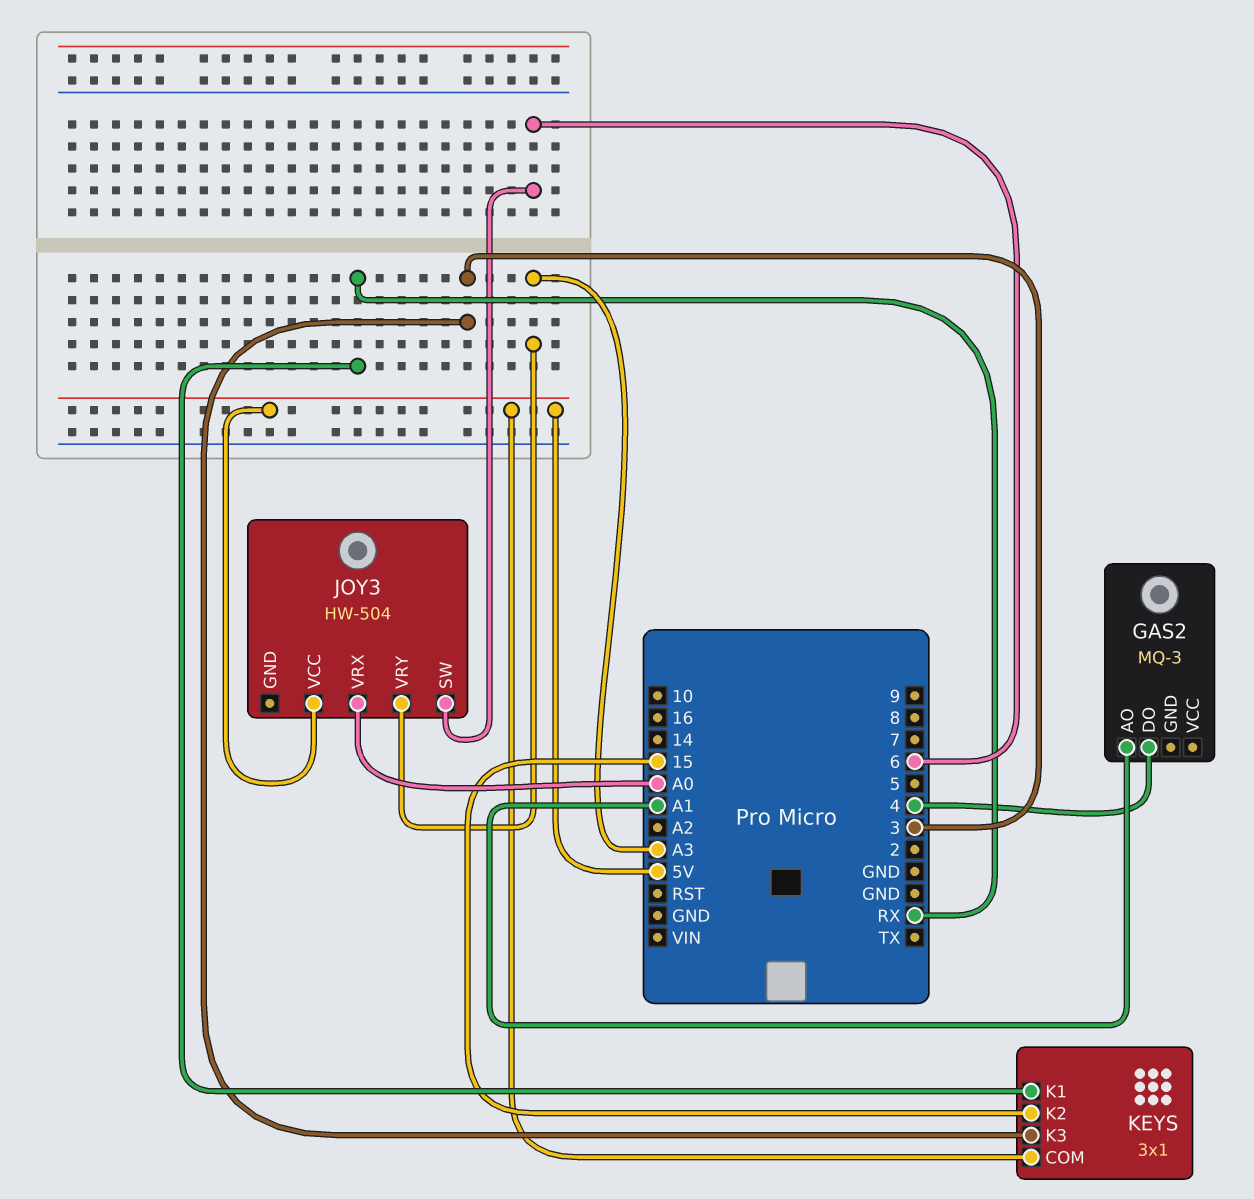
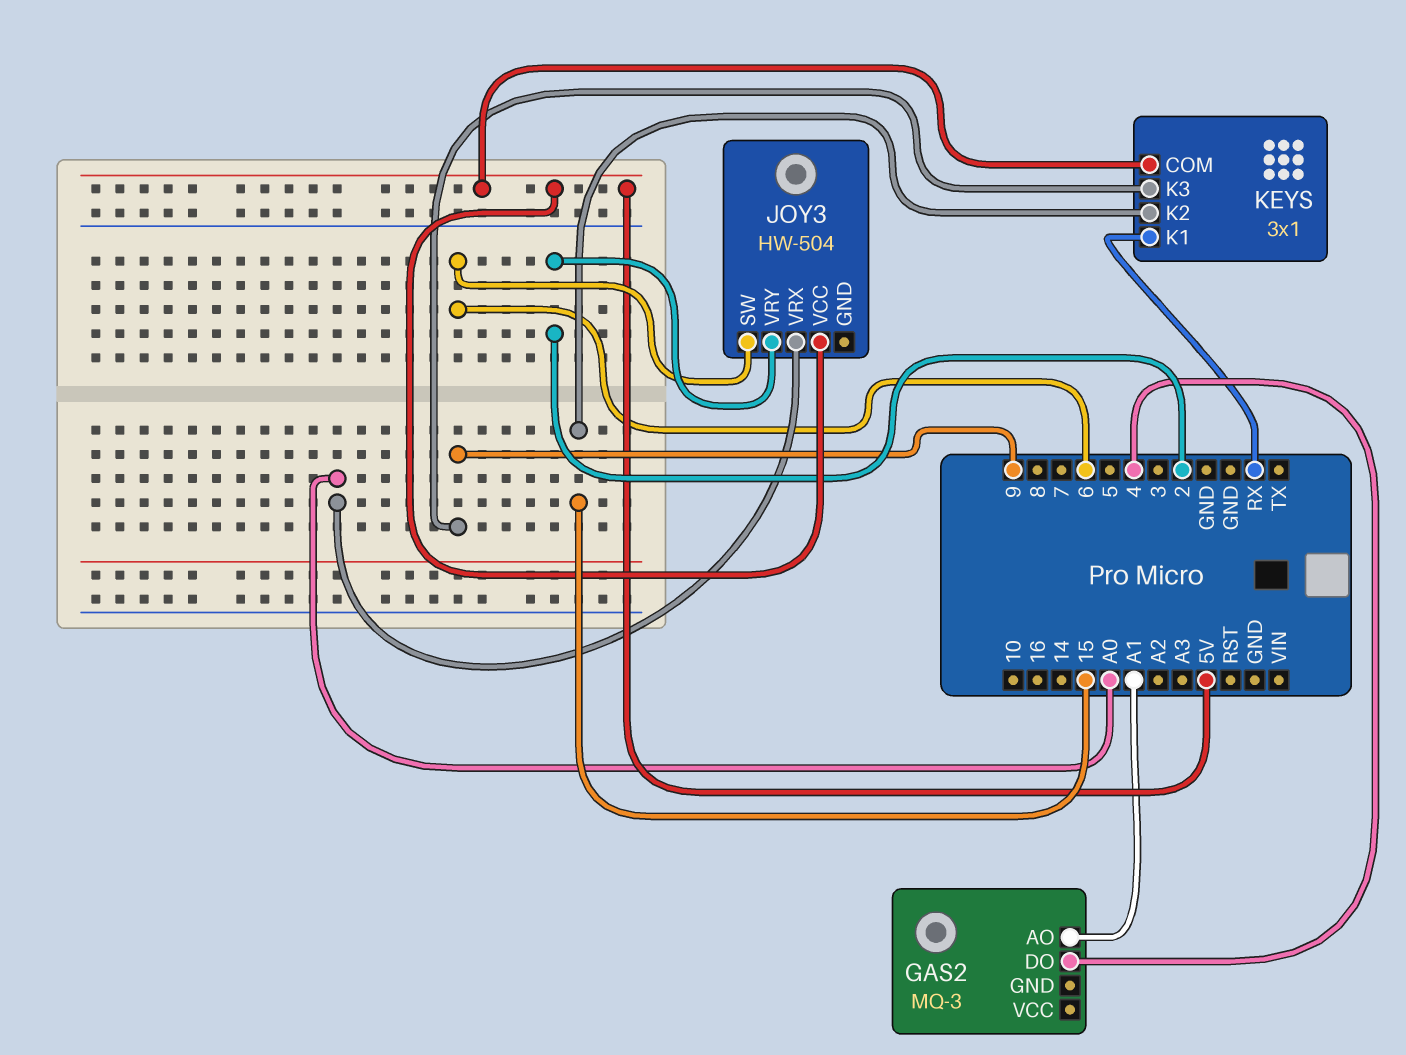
JOY3 pin VRY: A3 -> 2
KEYS pin K3: 3 -> 9

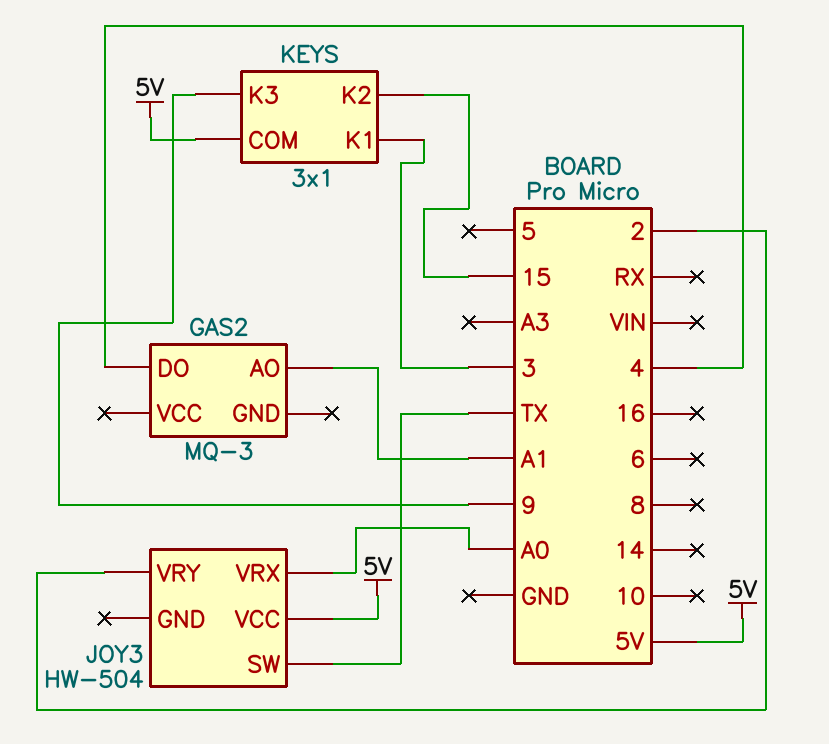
JOY3 pin SW: 6 -> TX
KEYS pin K1: RX -> 3

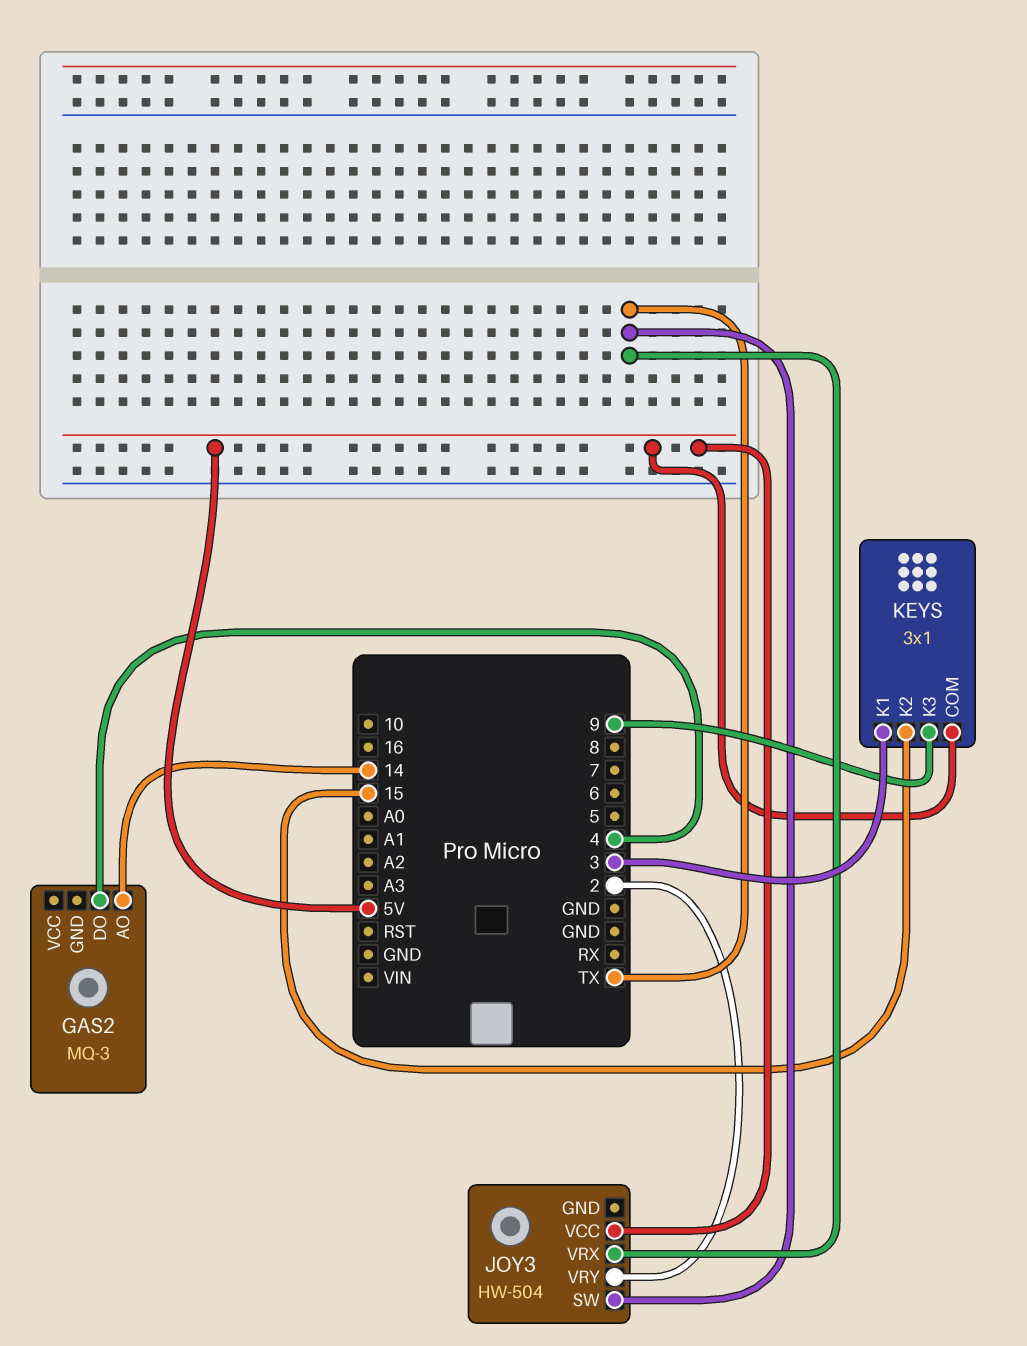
GAS2 pin AO: A1 -> 14
JOY3 pin VRX: A0 -> TX

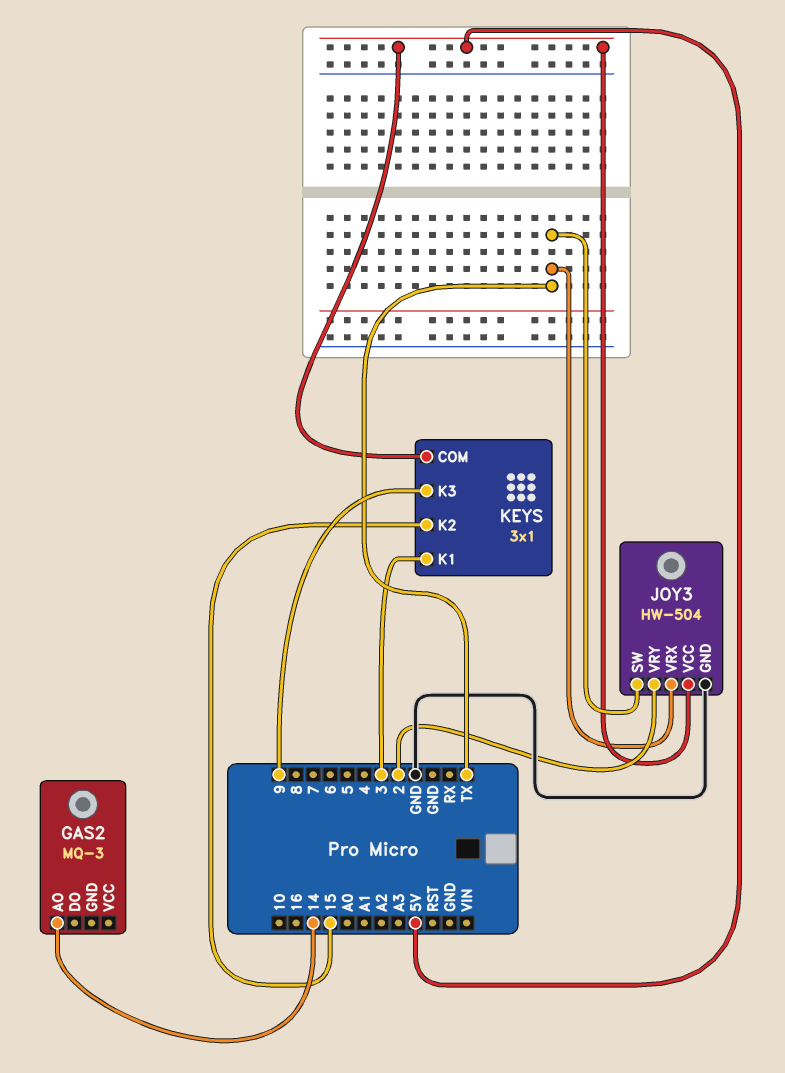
GAS2 pin DO: 4 -> none
JOY3 pin GND: none -> GND

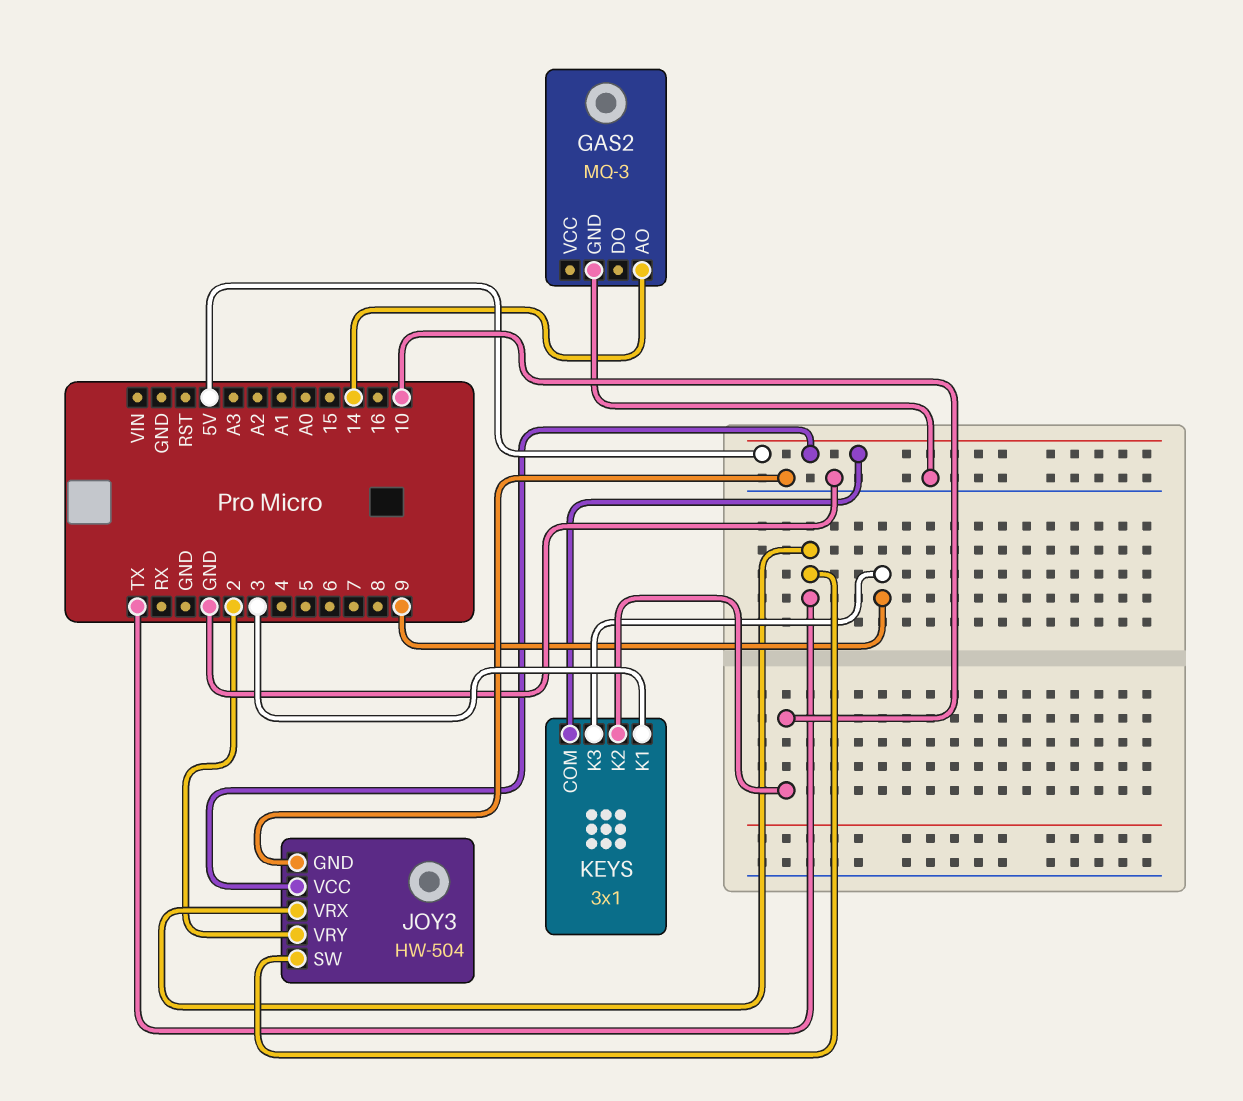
GAS2 pin GND: none -> GND
KEYS pin K2: 15 -> 10

